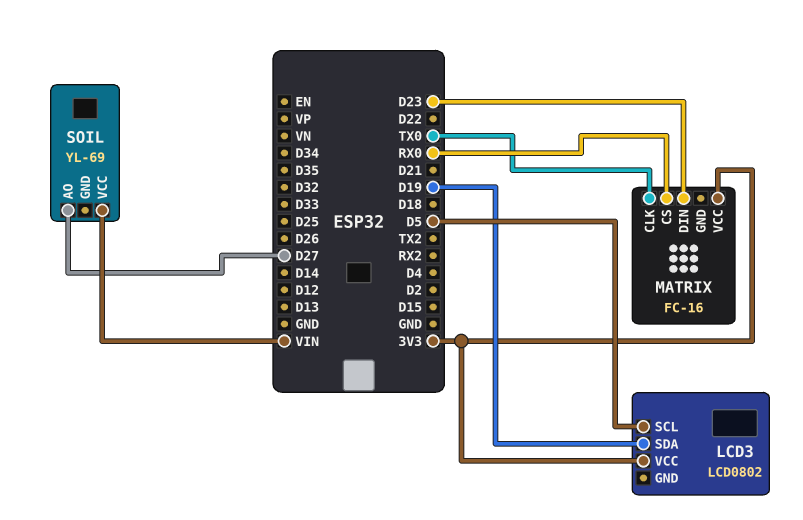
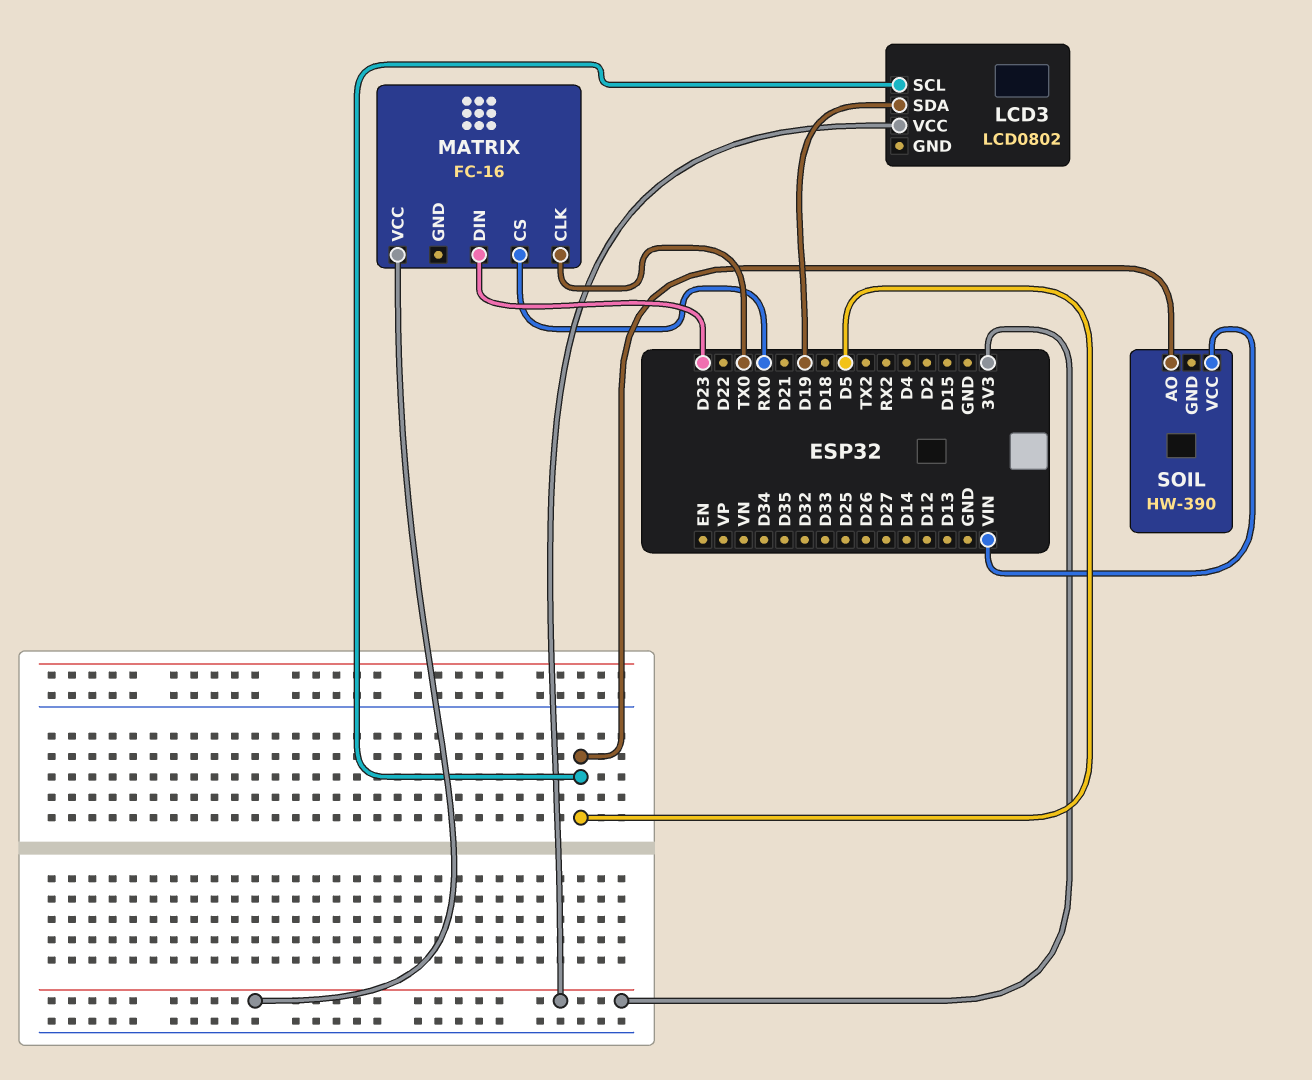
SOIL: YL-69 -> HW-390
SOIL pin AO: D27 -> D5

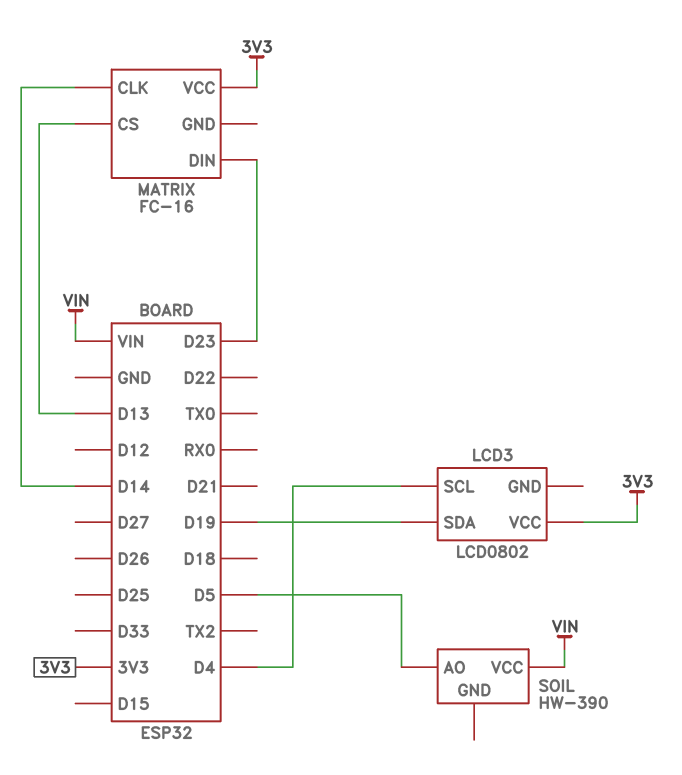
LCD3 pin SCL: D5 -> D4
MATRIX pin CLK: TX0 -> D14
MATRIX pin CS: RX0 -> D13

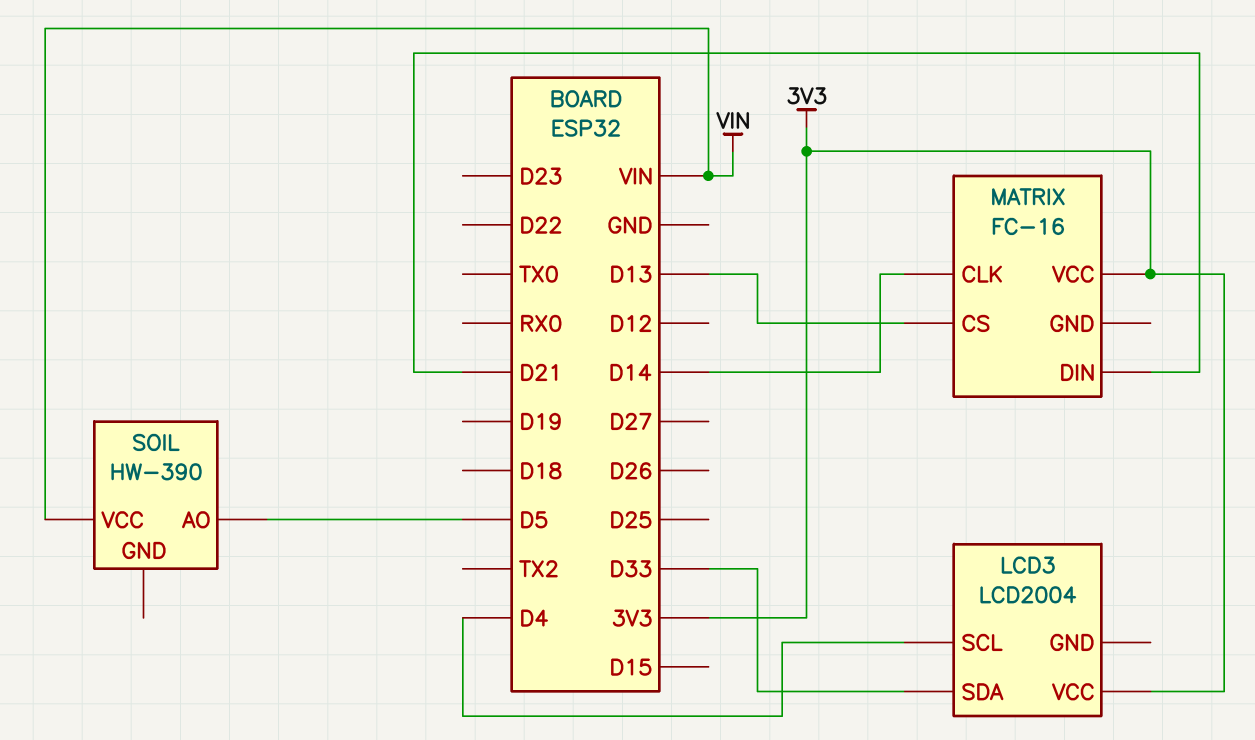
LCD3: LCD0802 -> LCD2004
LCD3 pin SDA: D19 -> D33
MATRIX pin DIN: D23 -> D21

